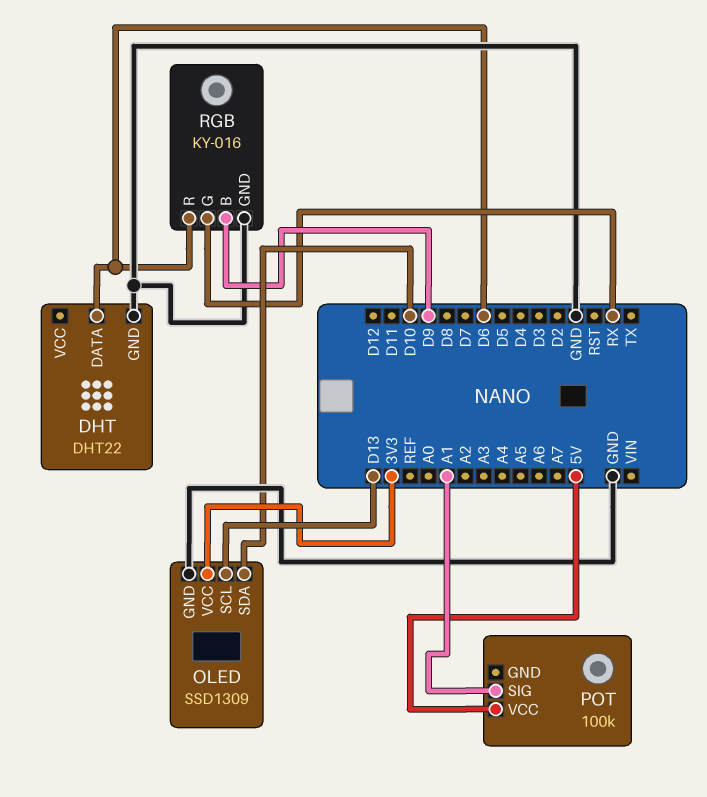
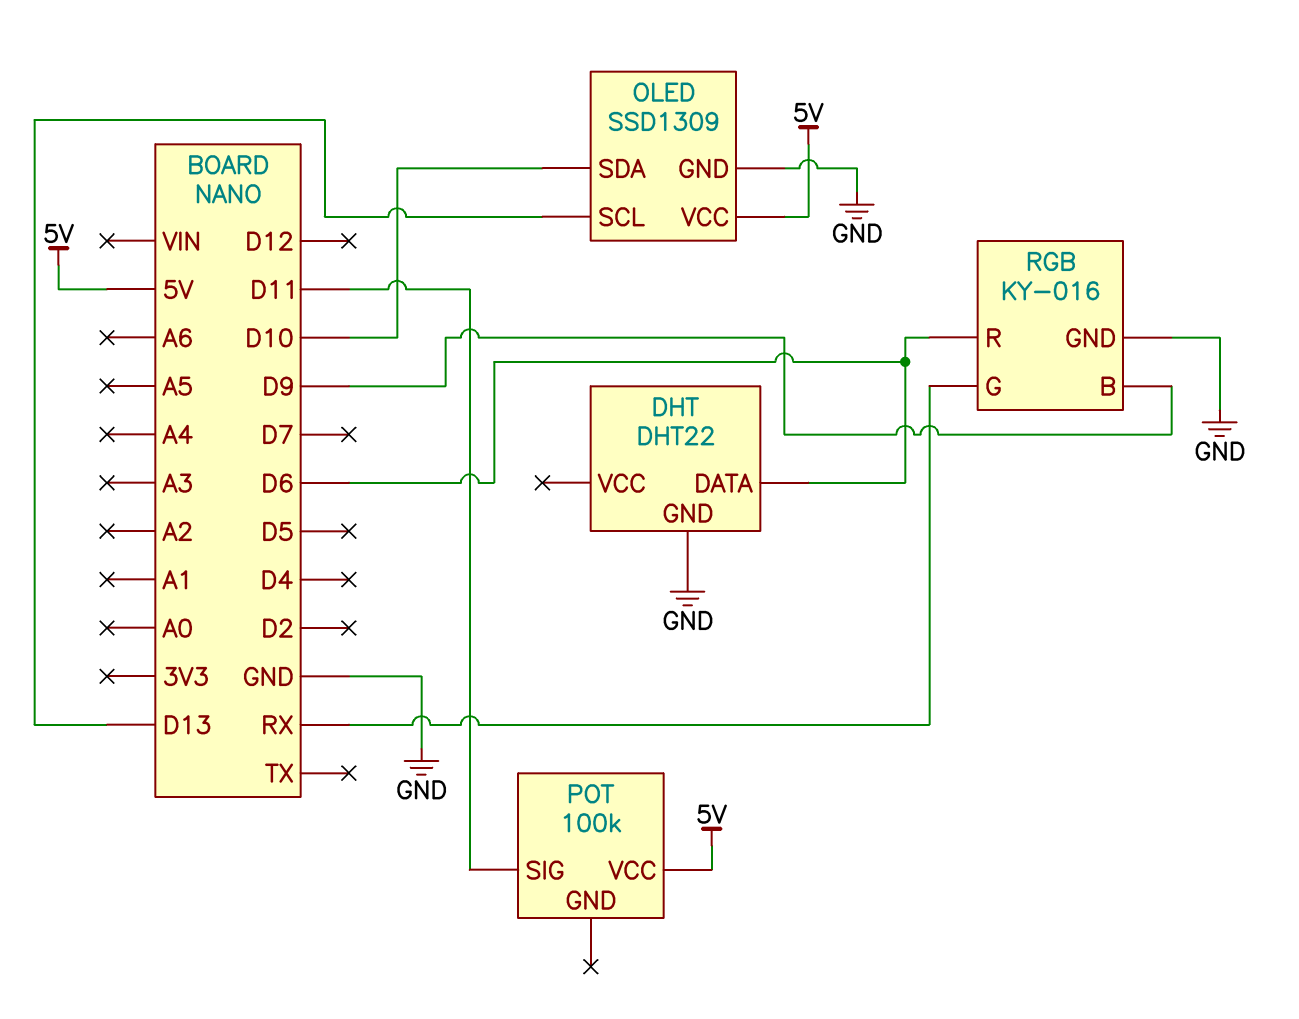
OLED pin VCC: 3V3 -> 5V
POT pin SIG: A1 -> D11

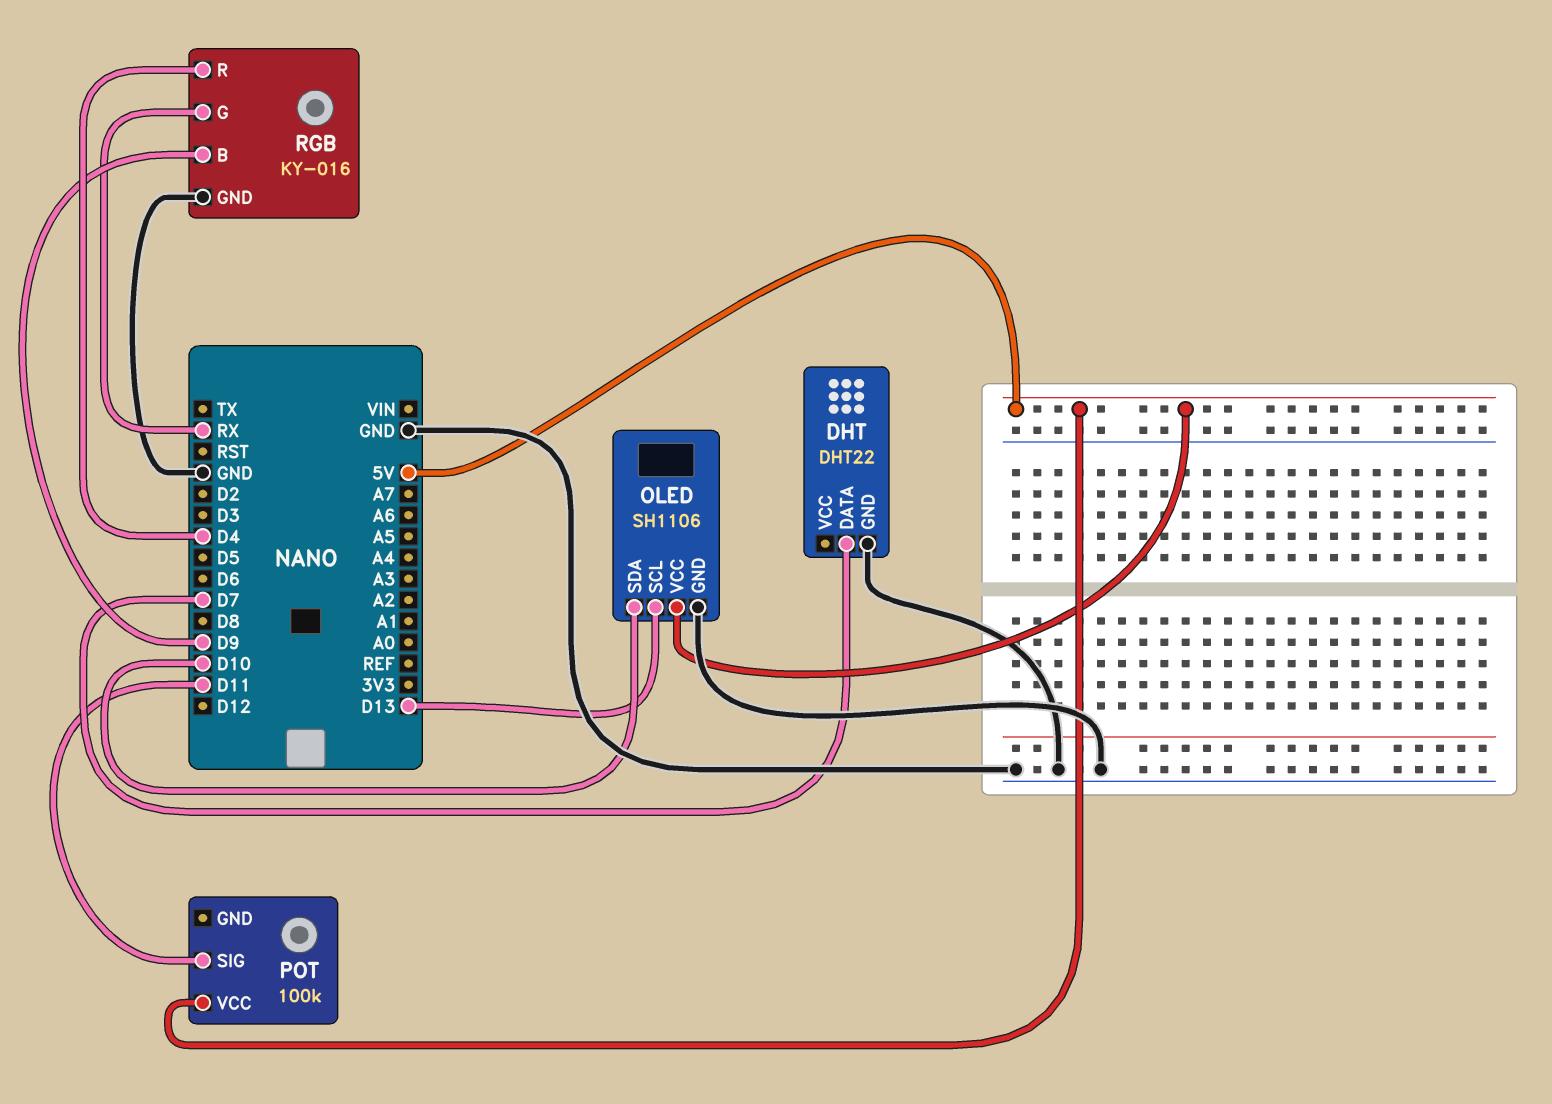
DHT pin DATA: D6 -> D7
OLED: SSD1309 -> SH1106
RGB pin R: D6 -> D4

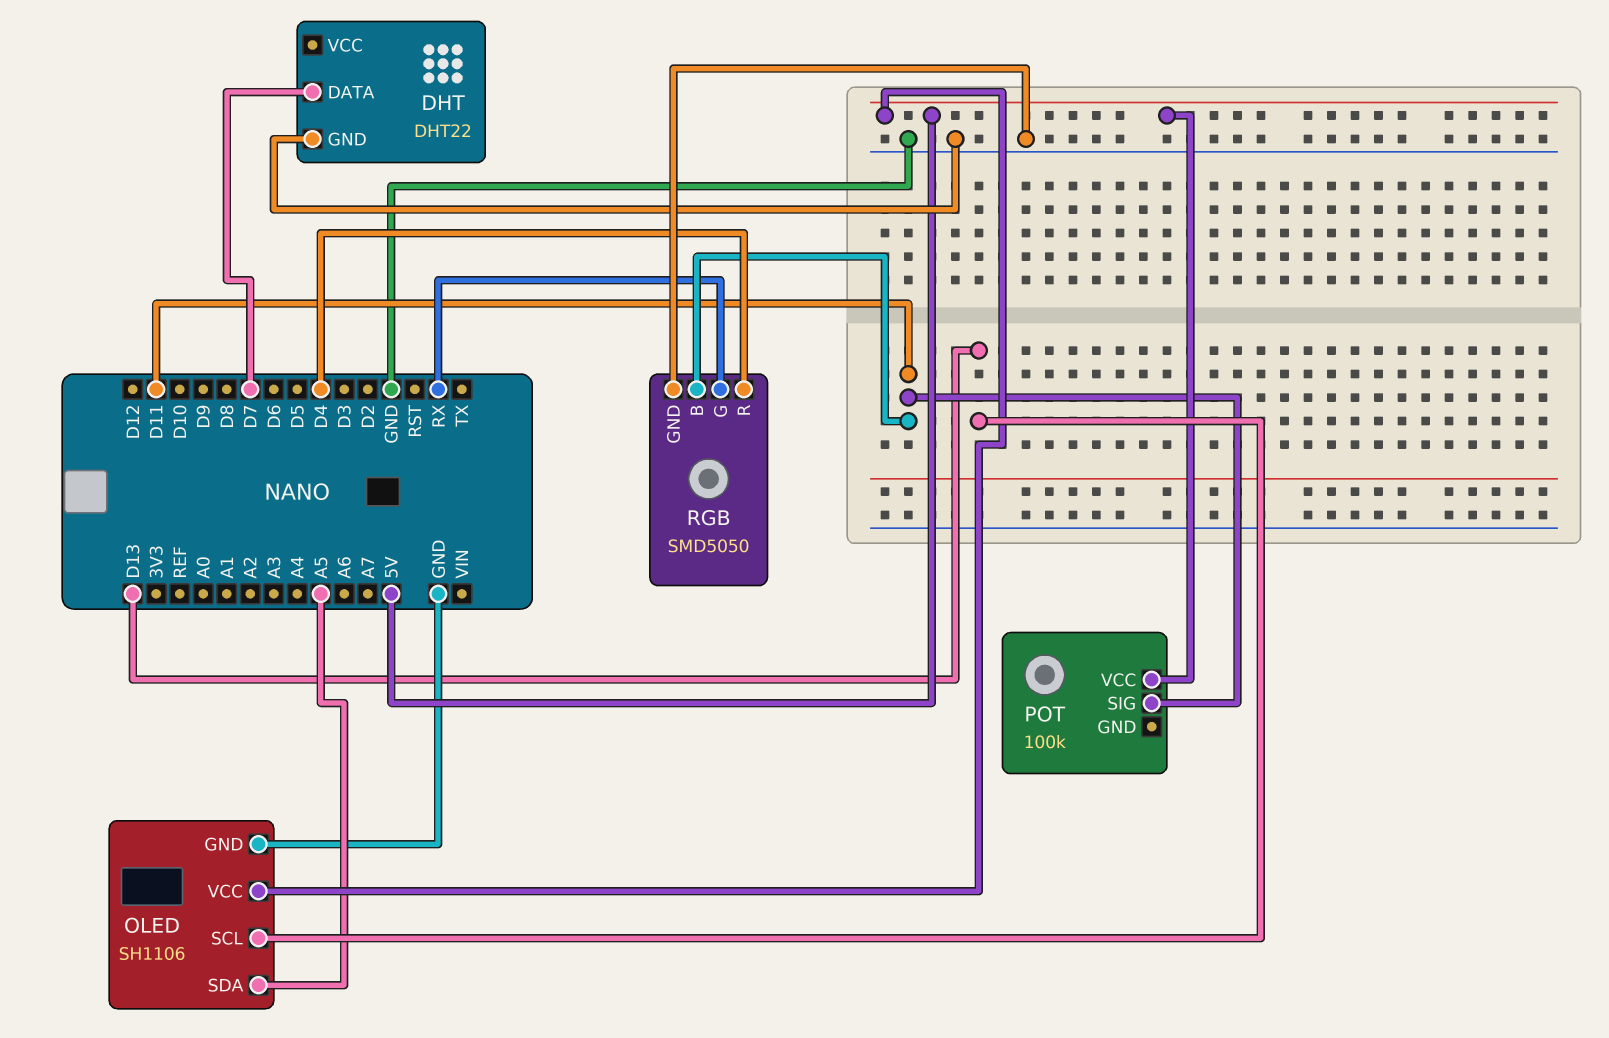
OLED pin SDA: D10 -> A5
RGB: KY-016 -> SMD5050
RGB pin B: D9 -> D11

